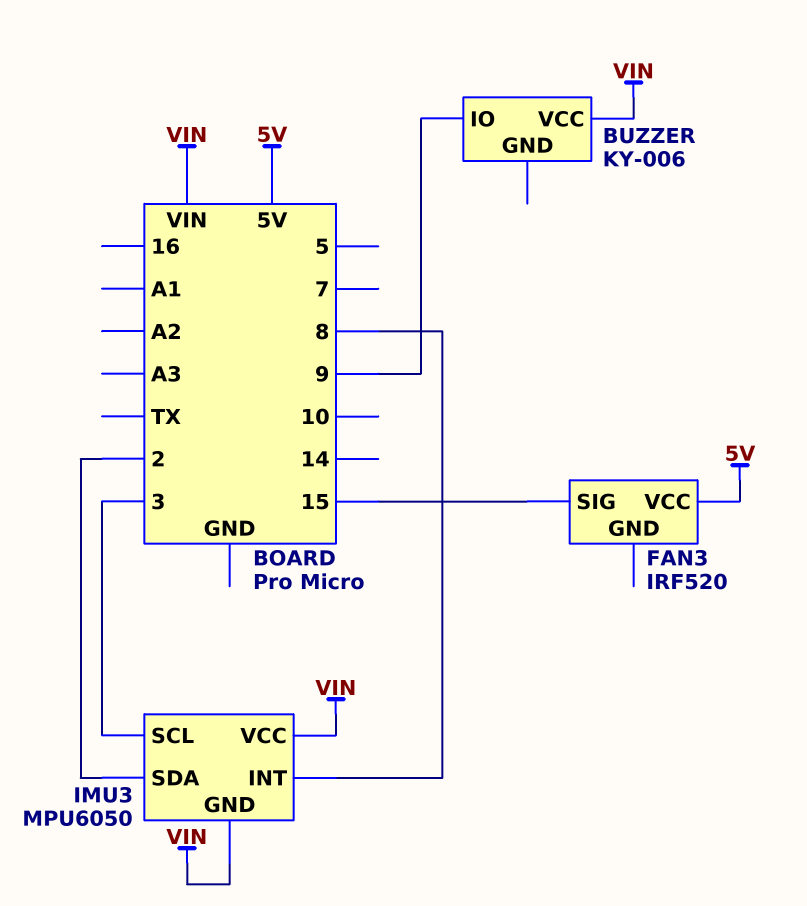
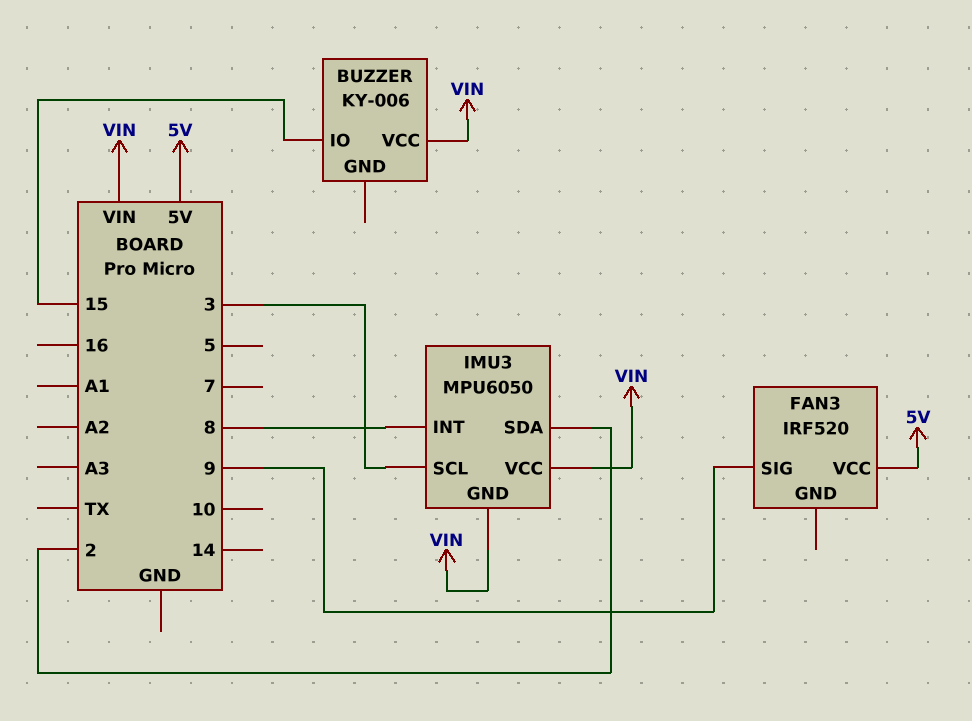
BUZZER pin IO: 9 -> 15
FAN3 pin SIG: 15 -> 9

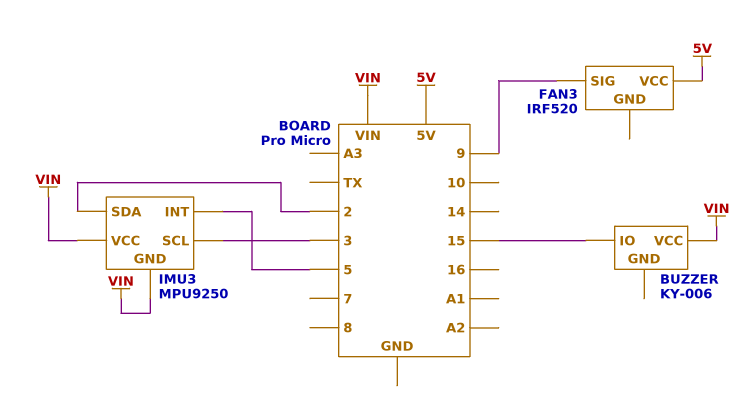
IMU3: MPU6050 -> MPU9250
IMU3 pin INT: 8 -> 5

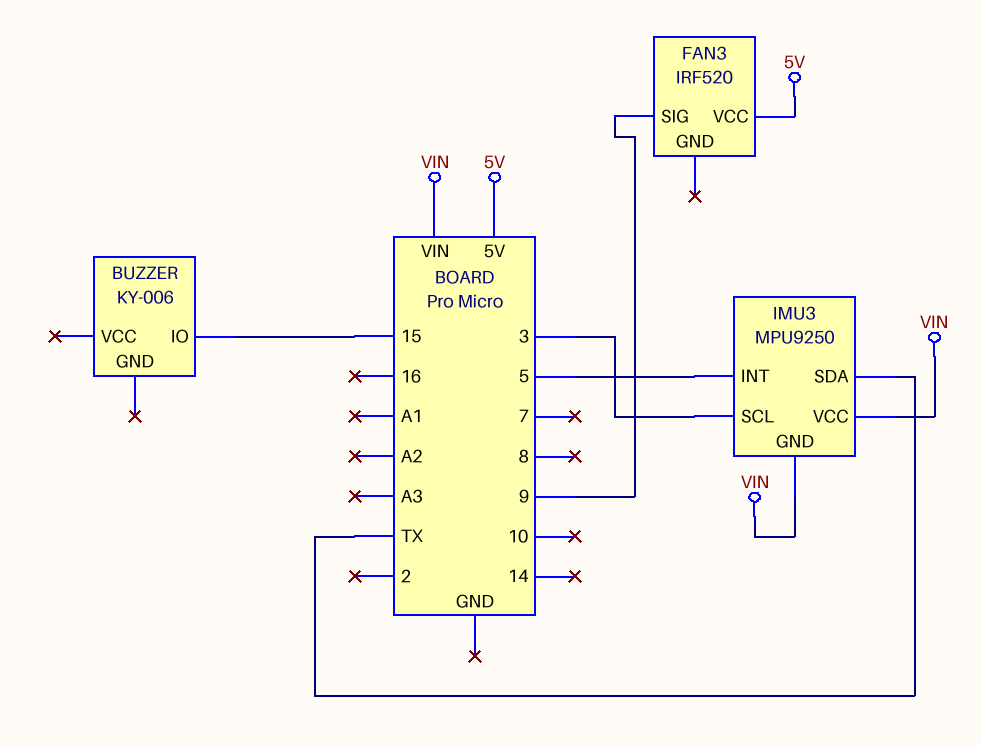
BUZZER pin VCC: VIN -> none
IMU3 pin SDA: 2 -> TX

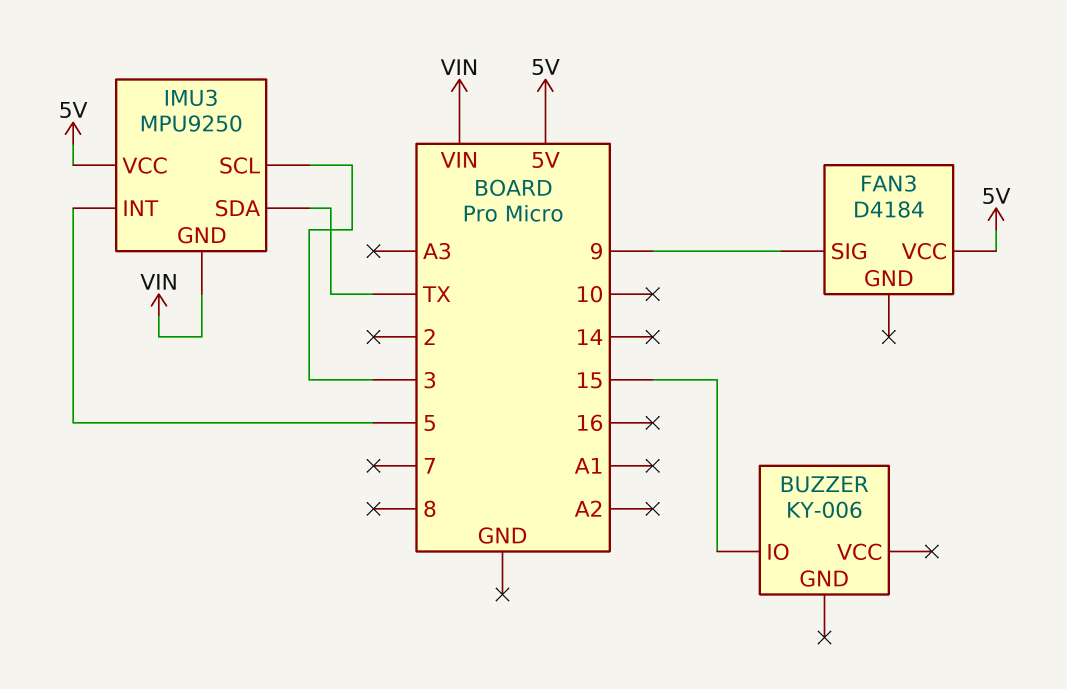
FAN3: IRF520 -> D4184
IMU3 pin VCC: VIN -> 5V

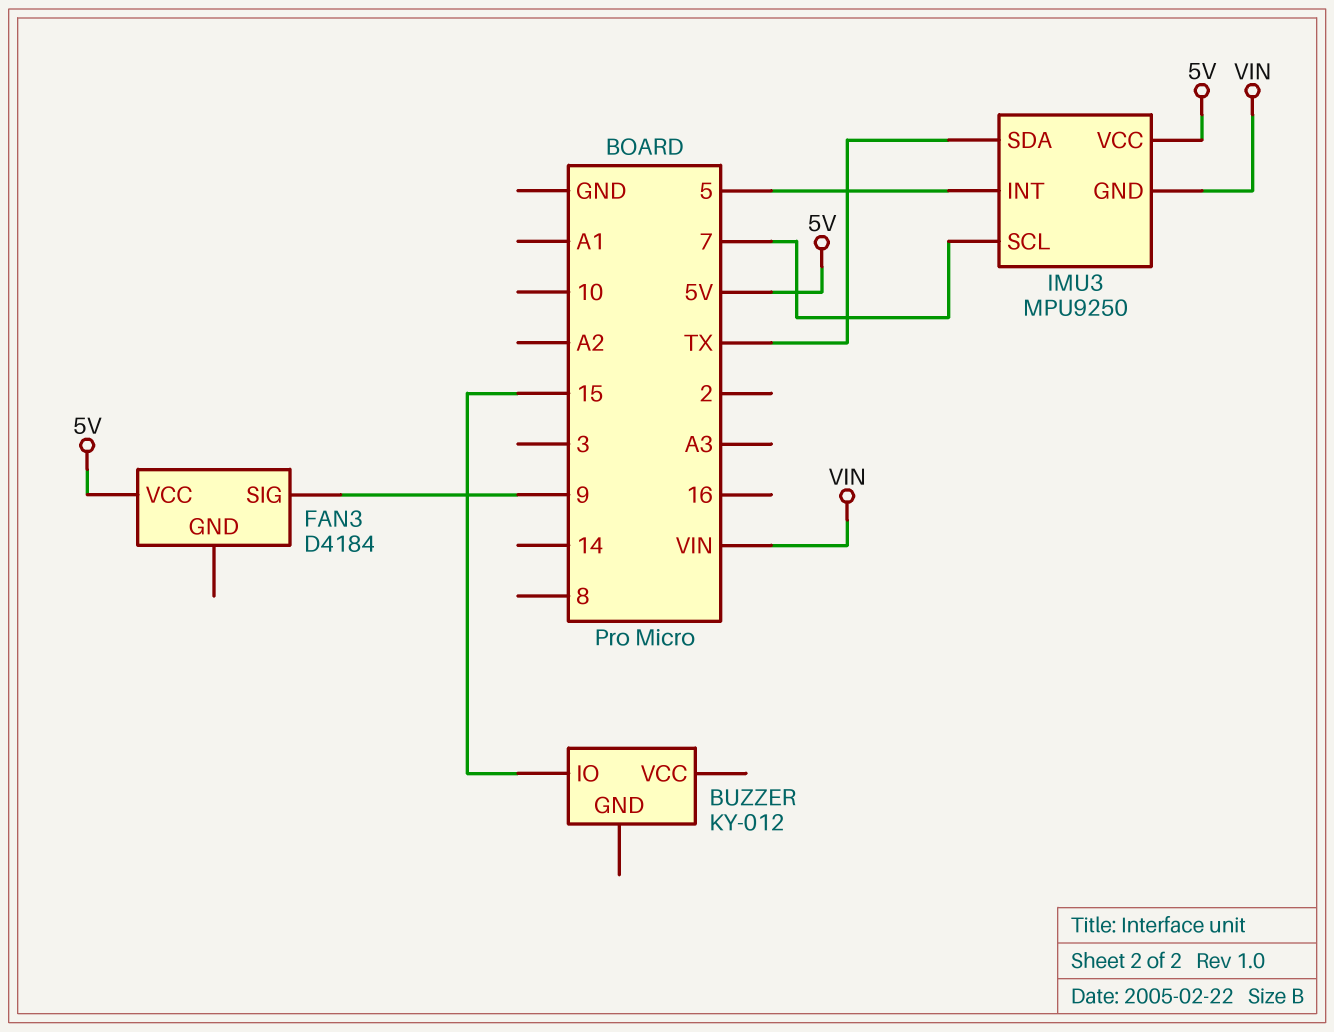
BUZZER: KY-006 -> KY-012
IMU3 pin SCL: 3 -> 7

